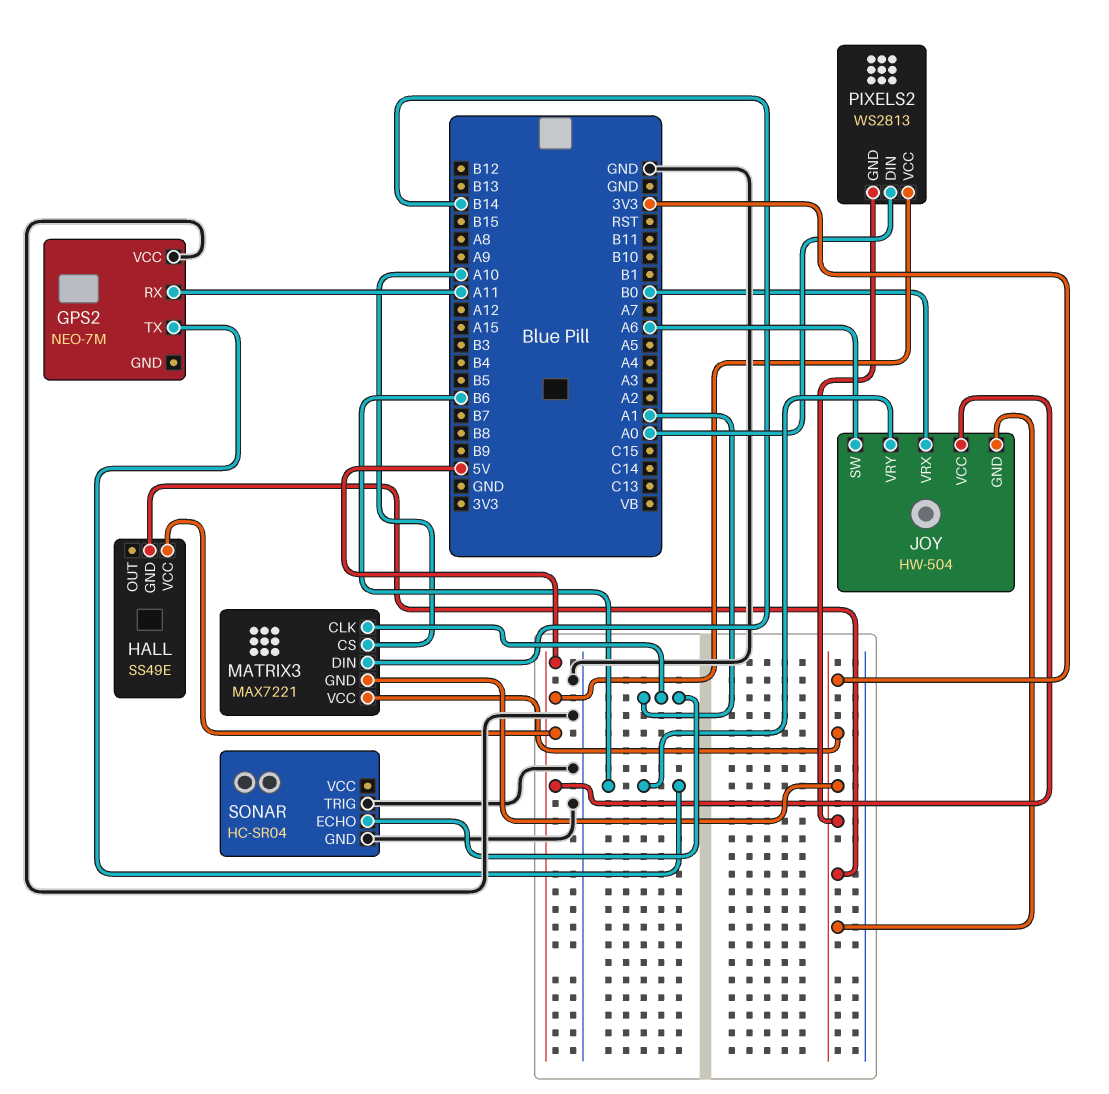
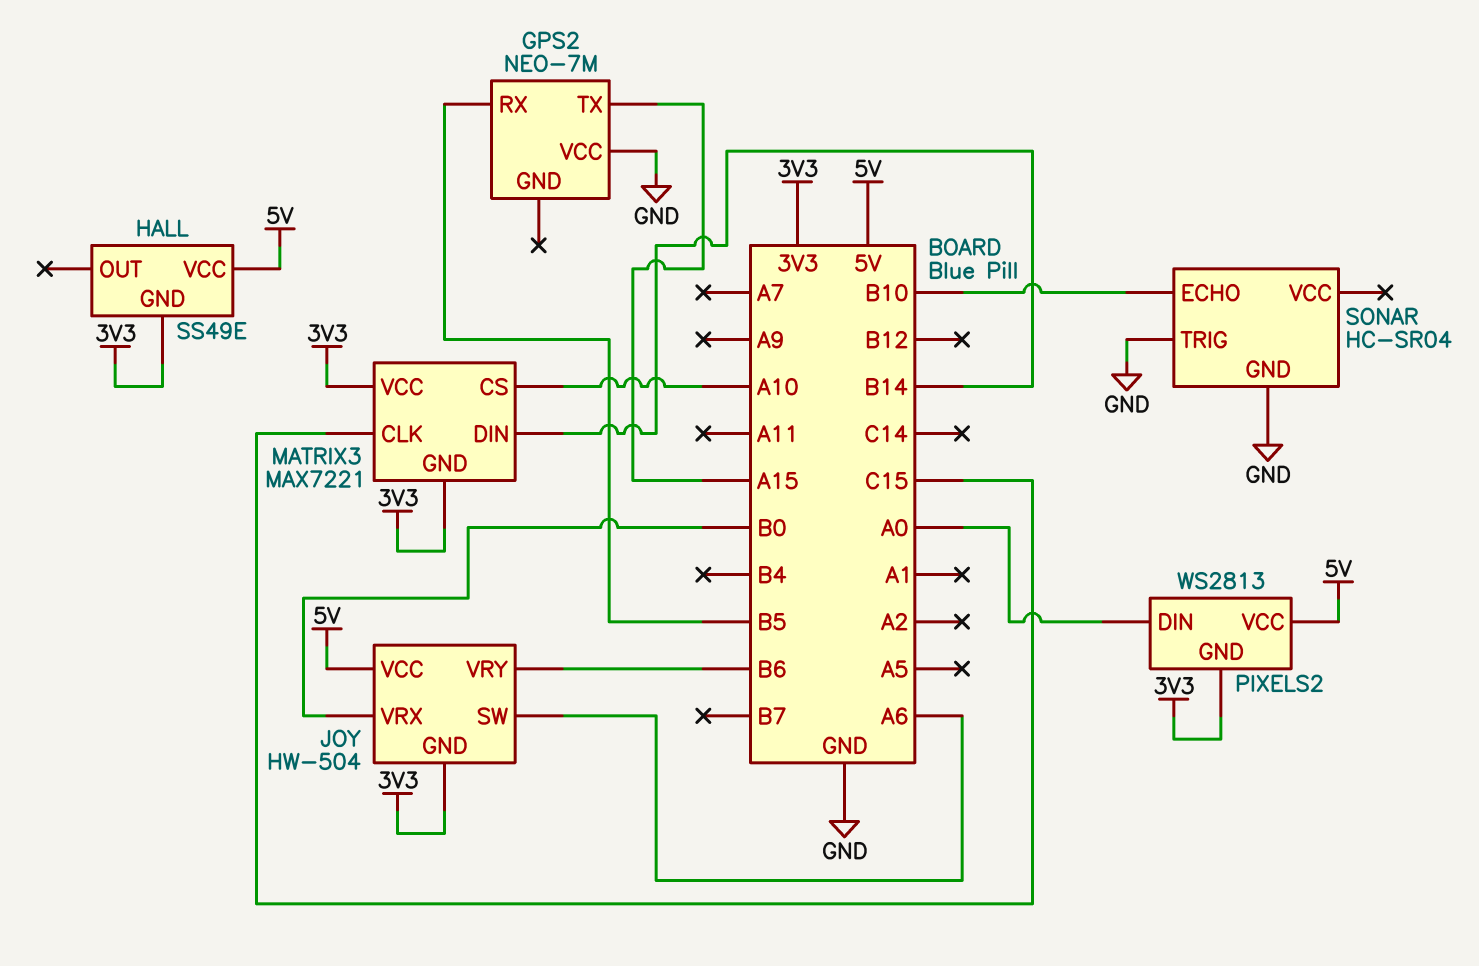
GPS2 pin RX: A11 -> B5
GPS2 pin TX: B6 -> A15
MATRIX3 pin CLK: A1 -> C15
SONAR pin ECHO: A1 -> B10

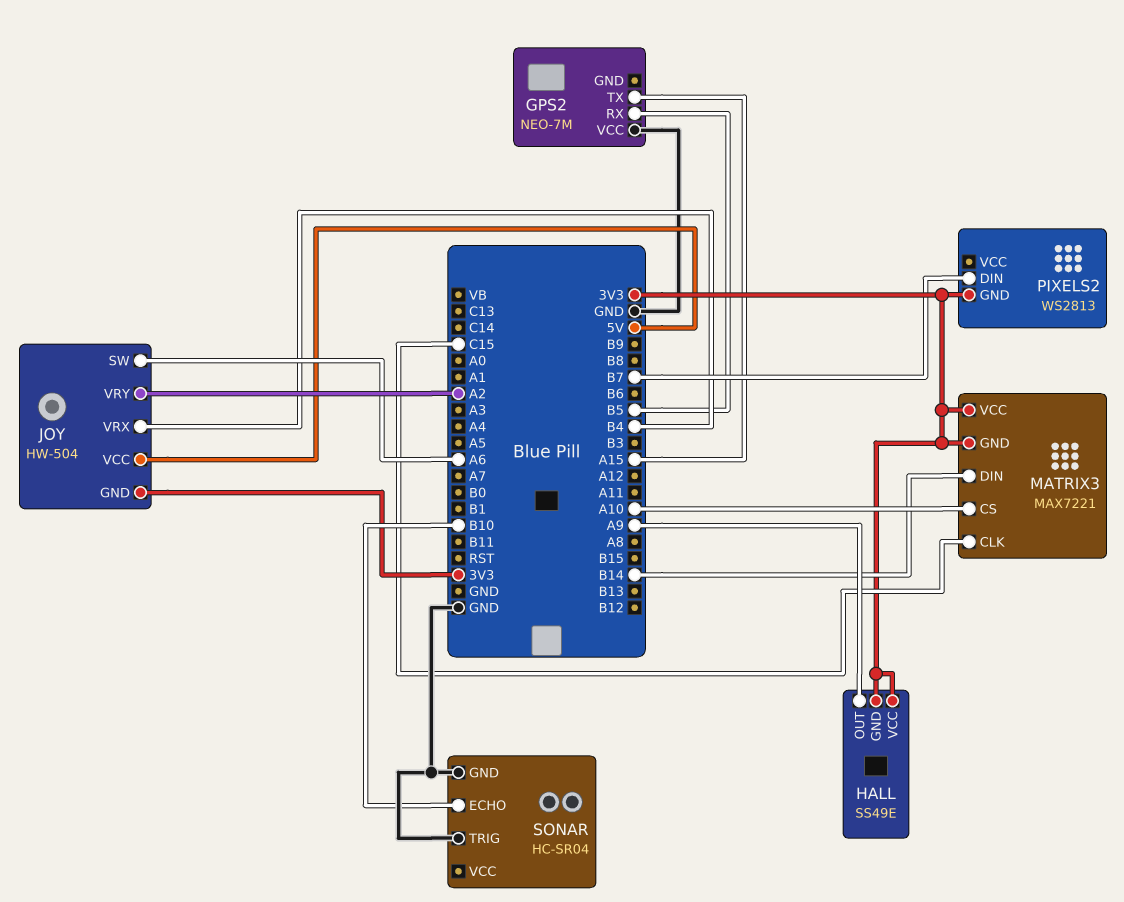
HALL pin OUT: none -> A9
HALL pin VCC: 5V -> 3V3
JOY pin VRX: B0 -> B4
JOY pin VRY: B6 -> A2
PIXELS2 pin DIN: A0 -> B7
PIXELS2 pin VCC: 5V -> none

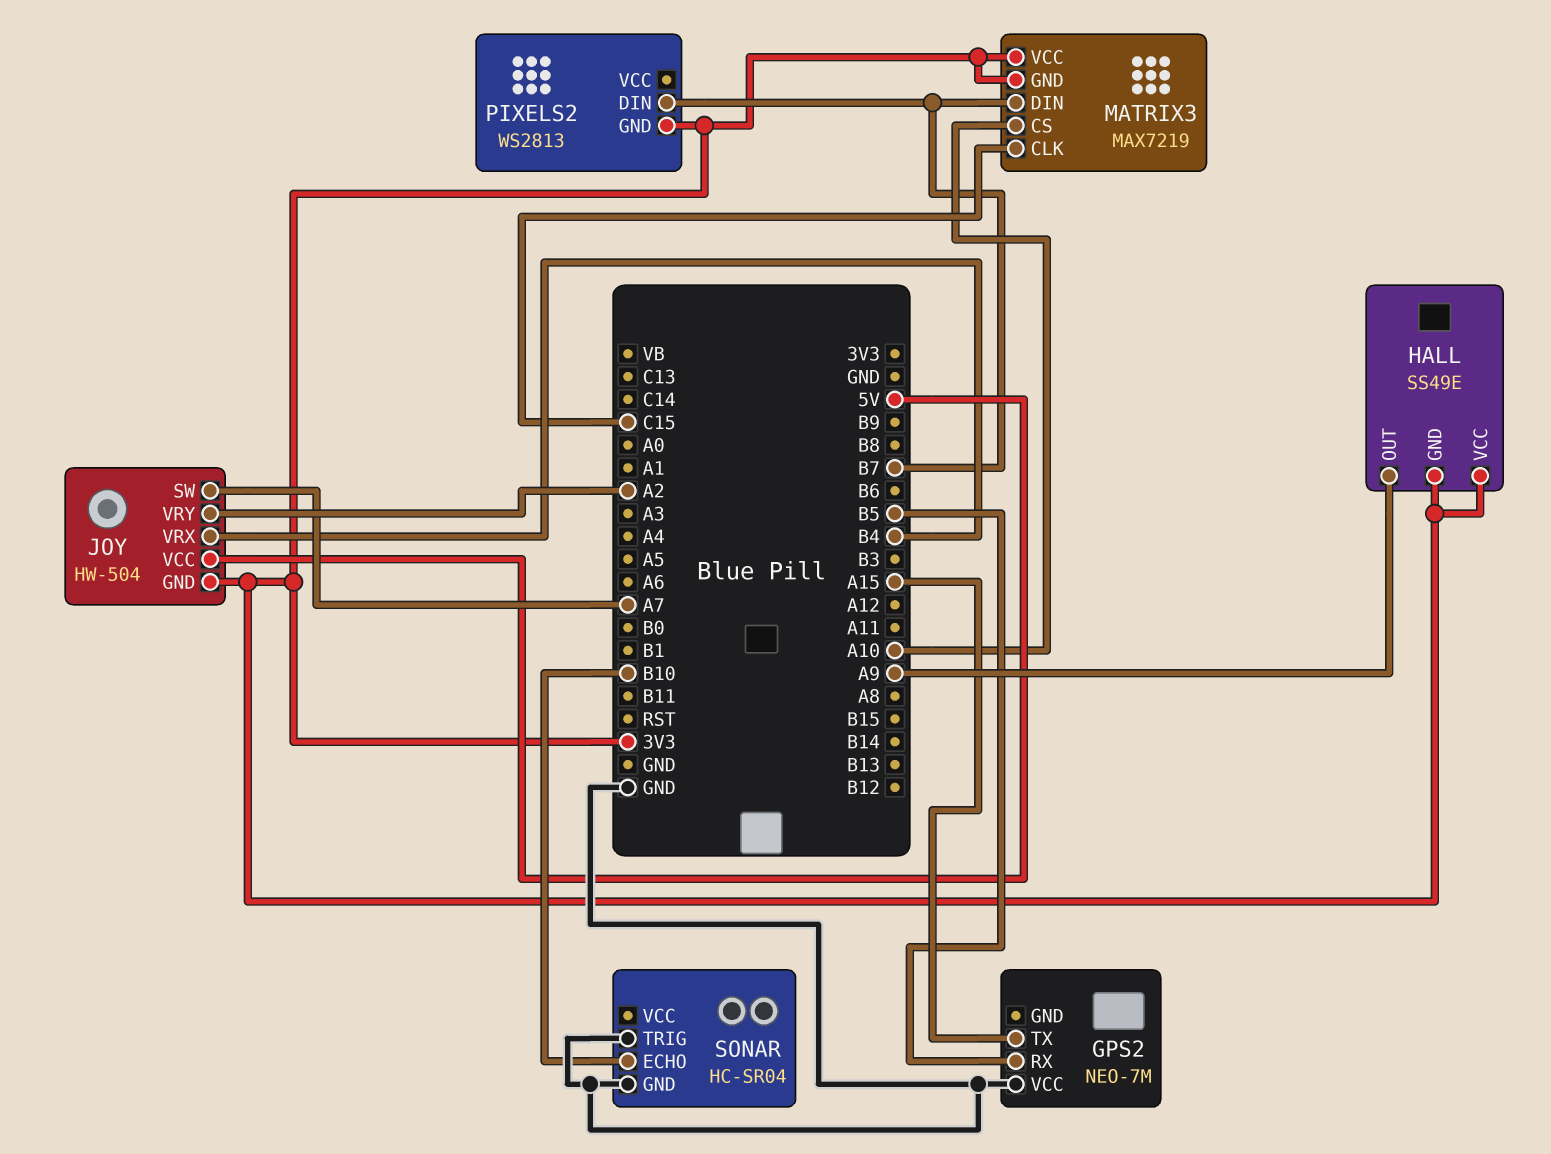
JOY pin SW: A6 -> A7
MATRIX3: MAX7221 -> MAX7219
MATRIX3 pin DIN: B14 -> B7

